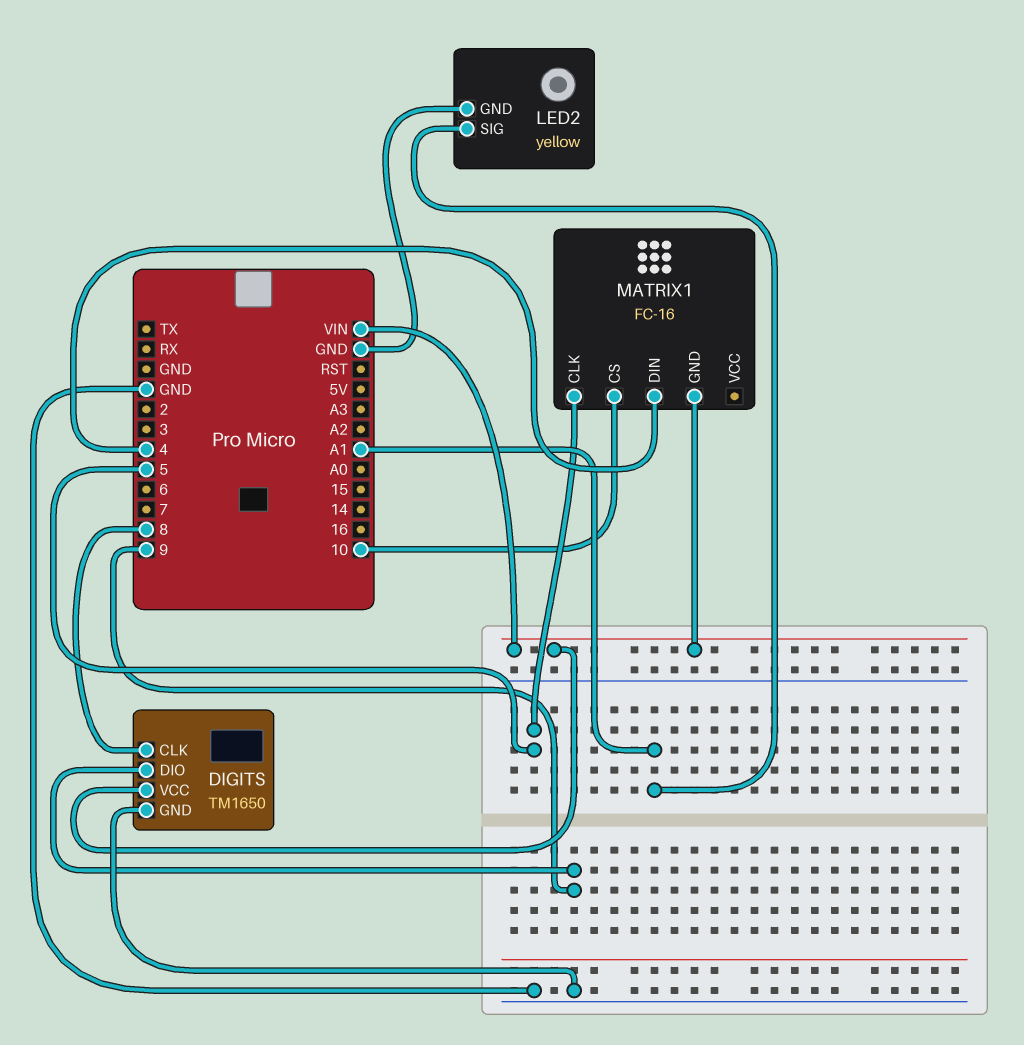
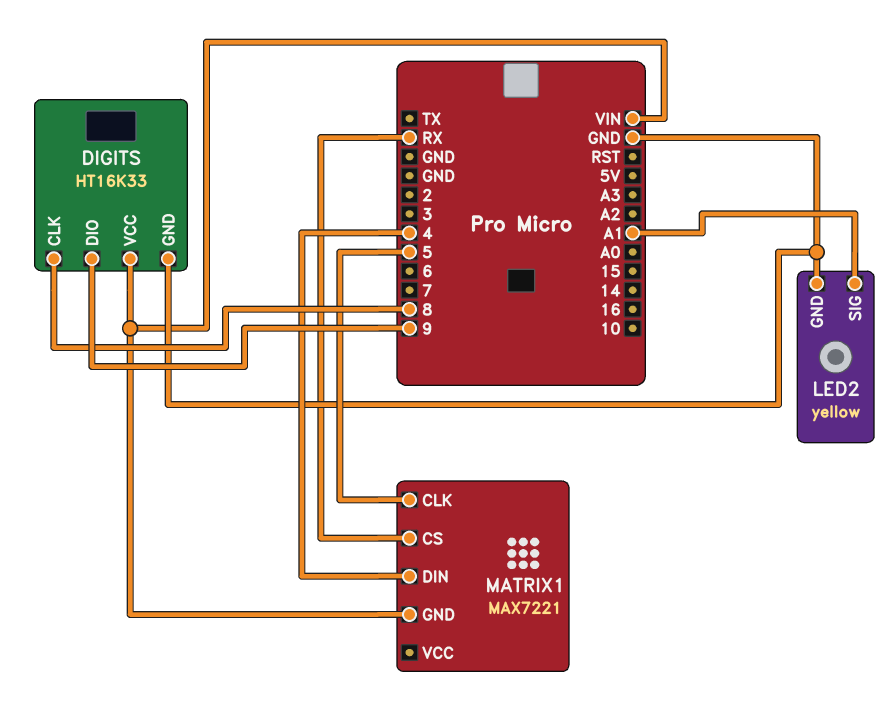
DIGITS: TM1650 -> HT16K33
MATRIX1: FC-16 -> MAX7221
MATRIX1 pin CS: 10 -> RX

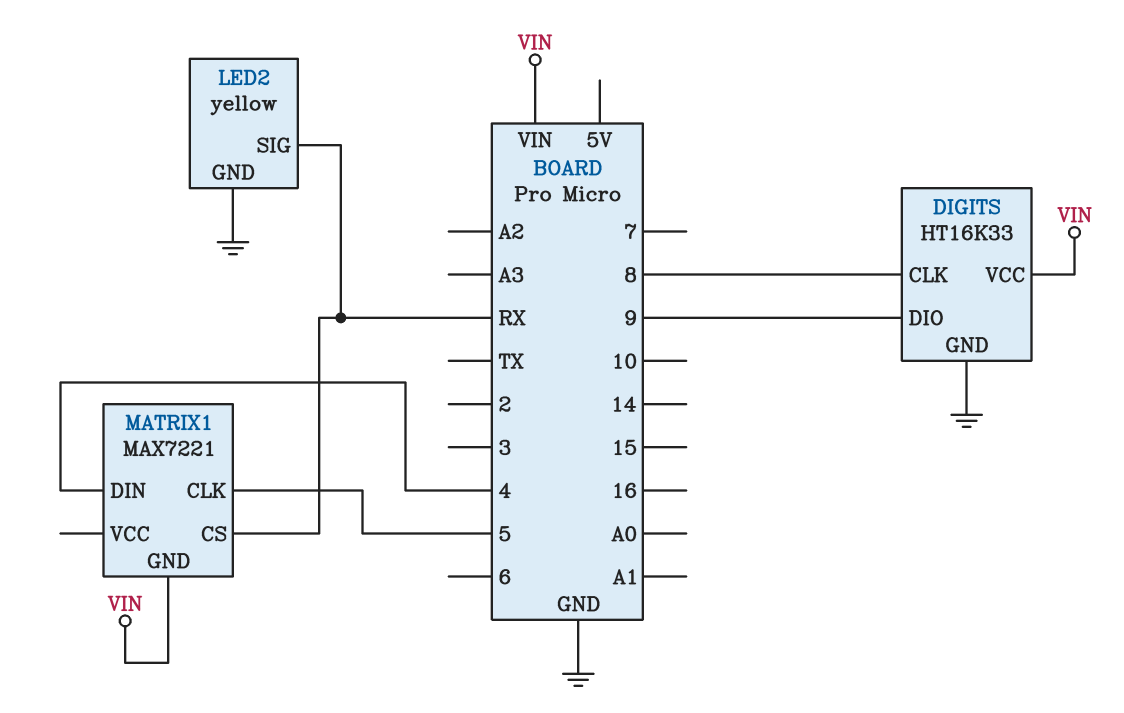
LED2 pin SIG: A1 -> RX

